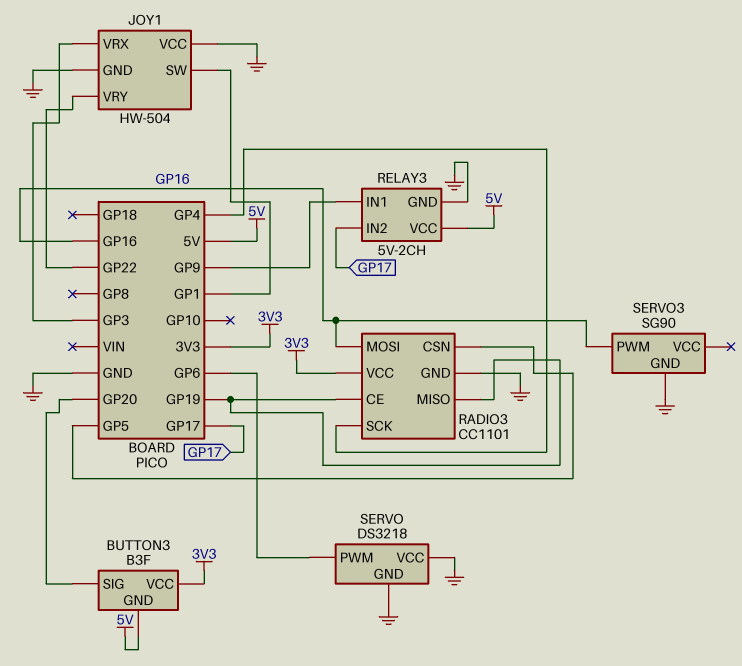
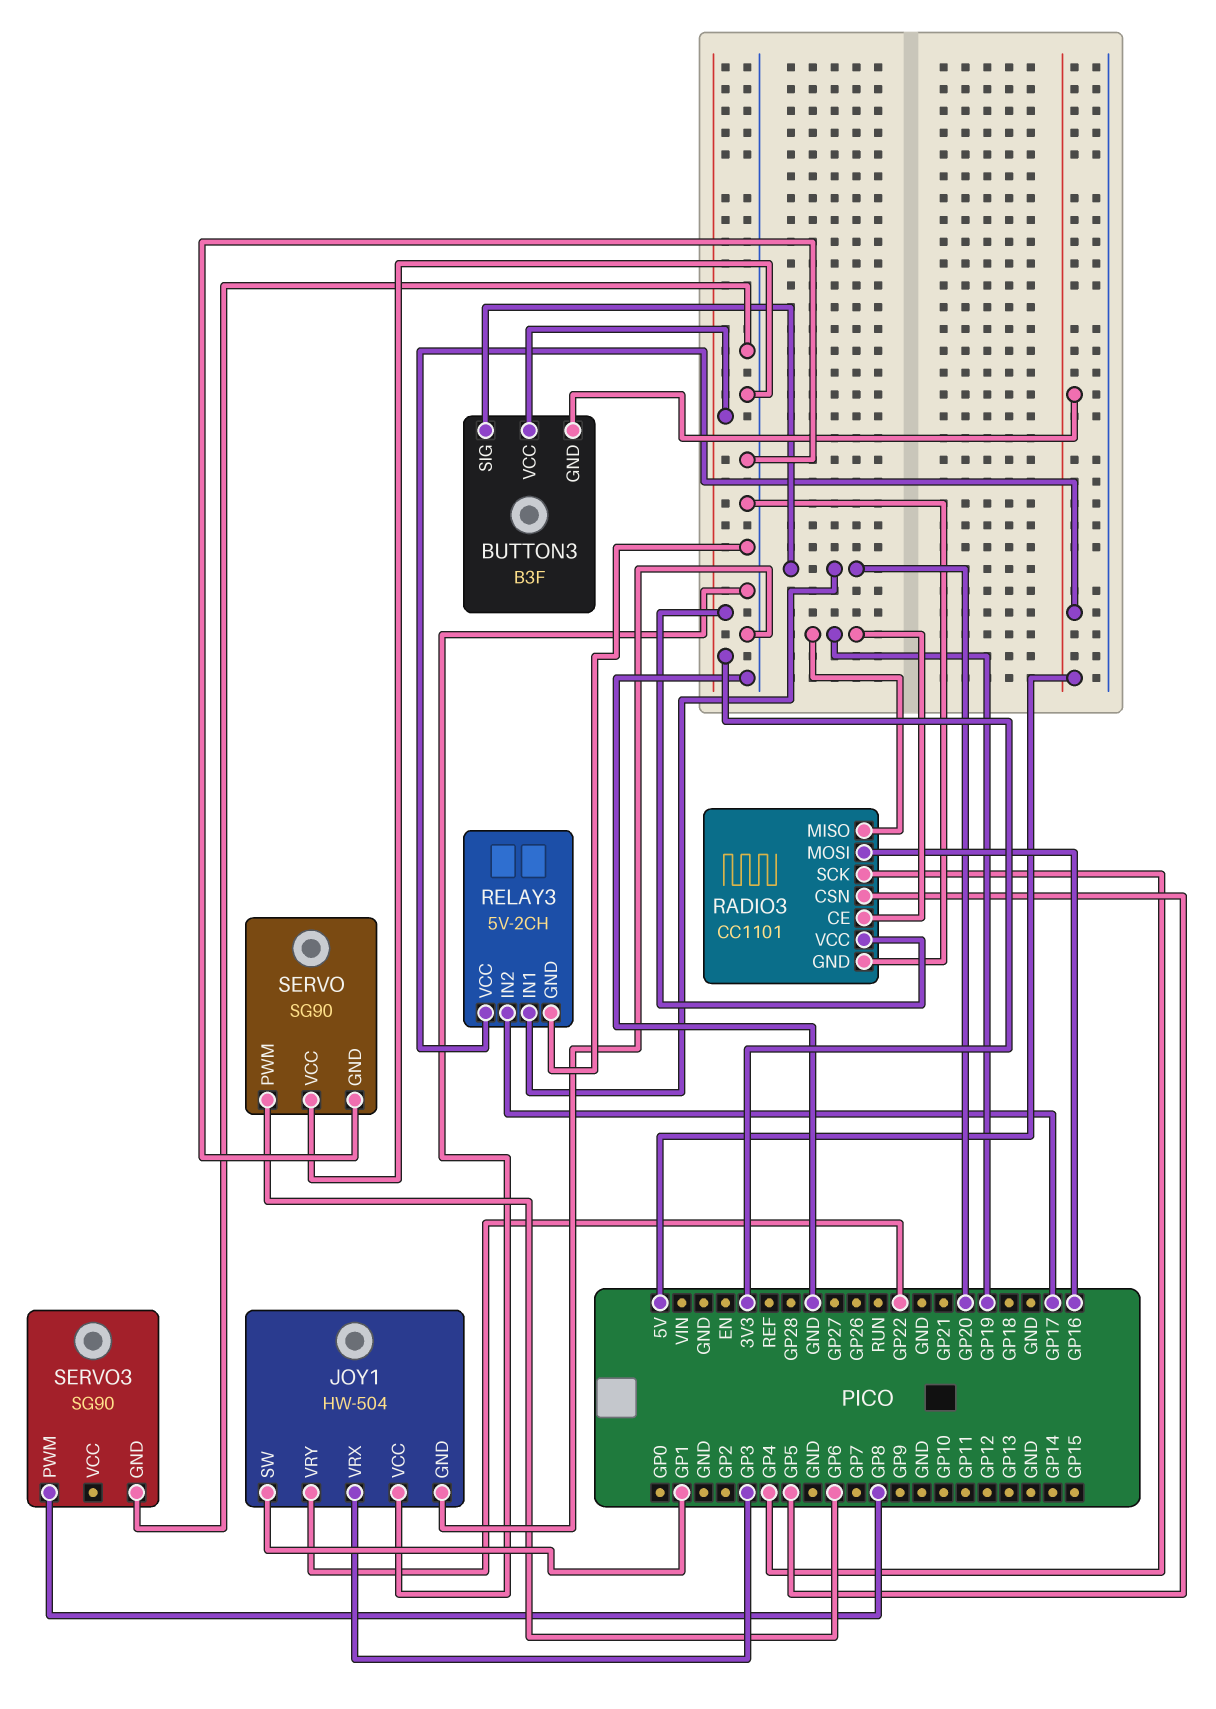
RELAY3 pin IN1: GP9 -> GP20
SERVO: DS3218 -> SG90
SERVO3 pin PWM: GP16 -> GP8

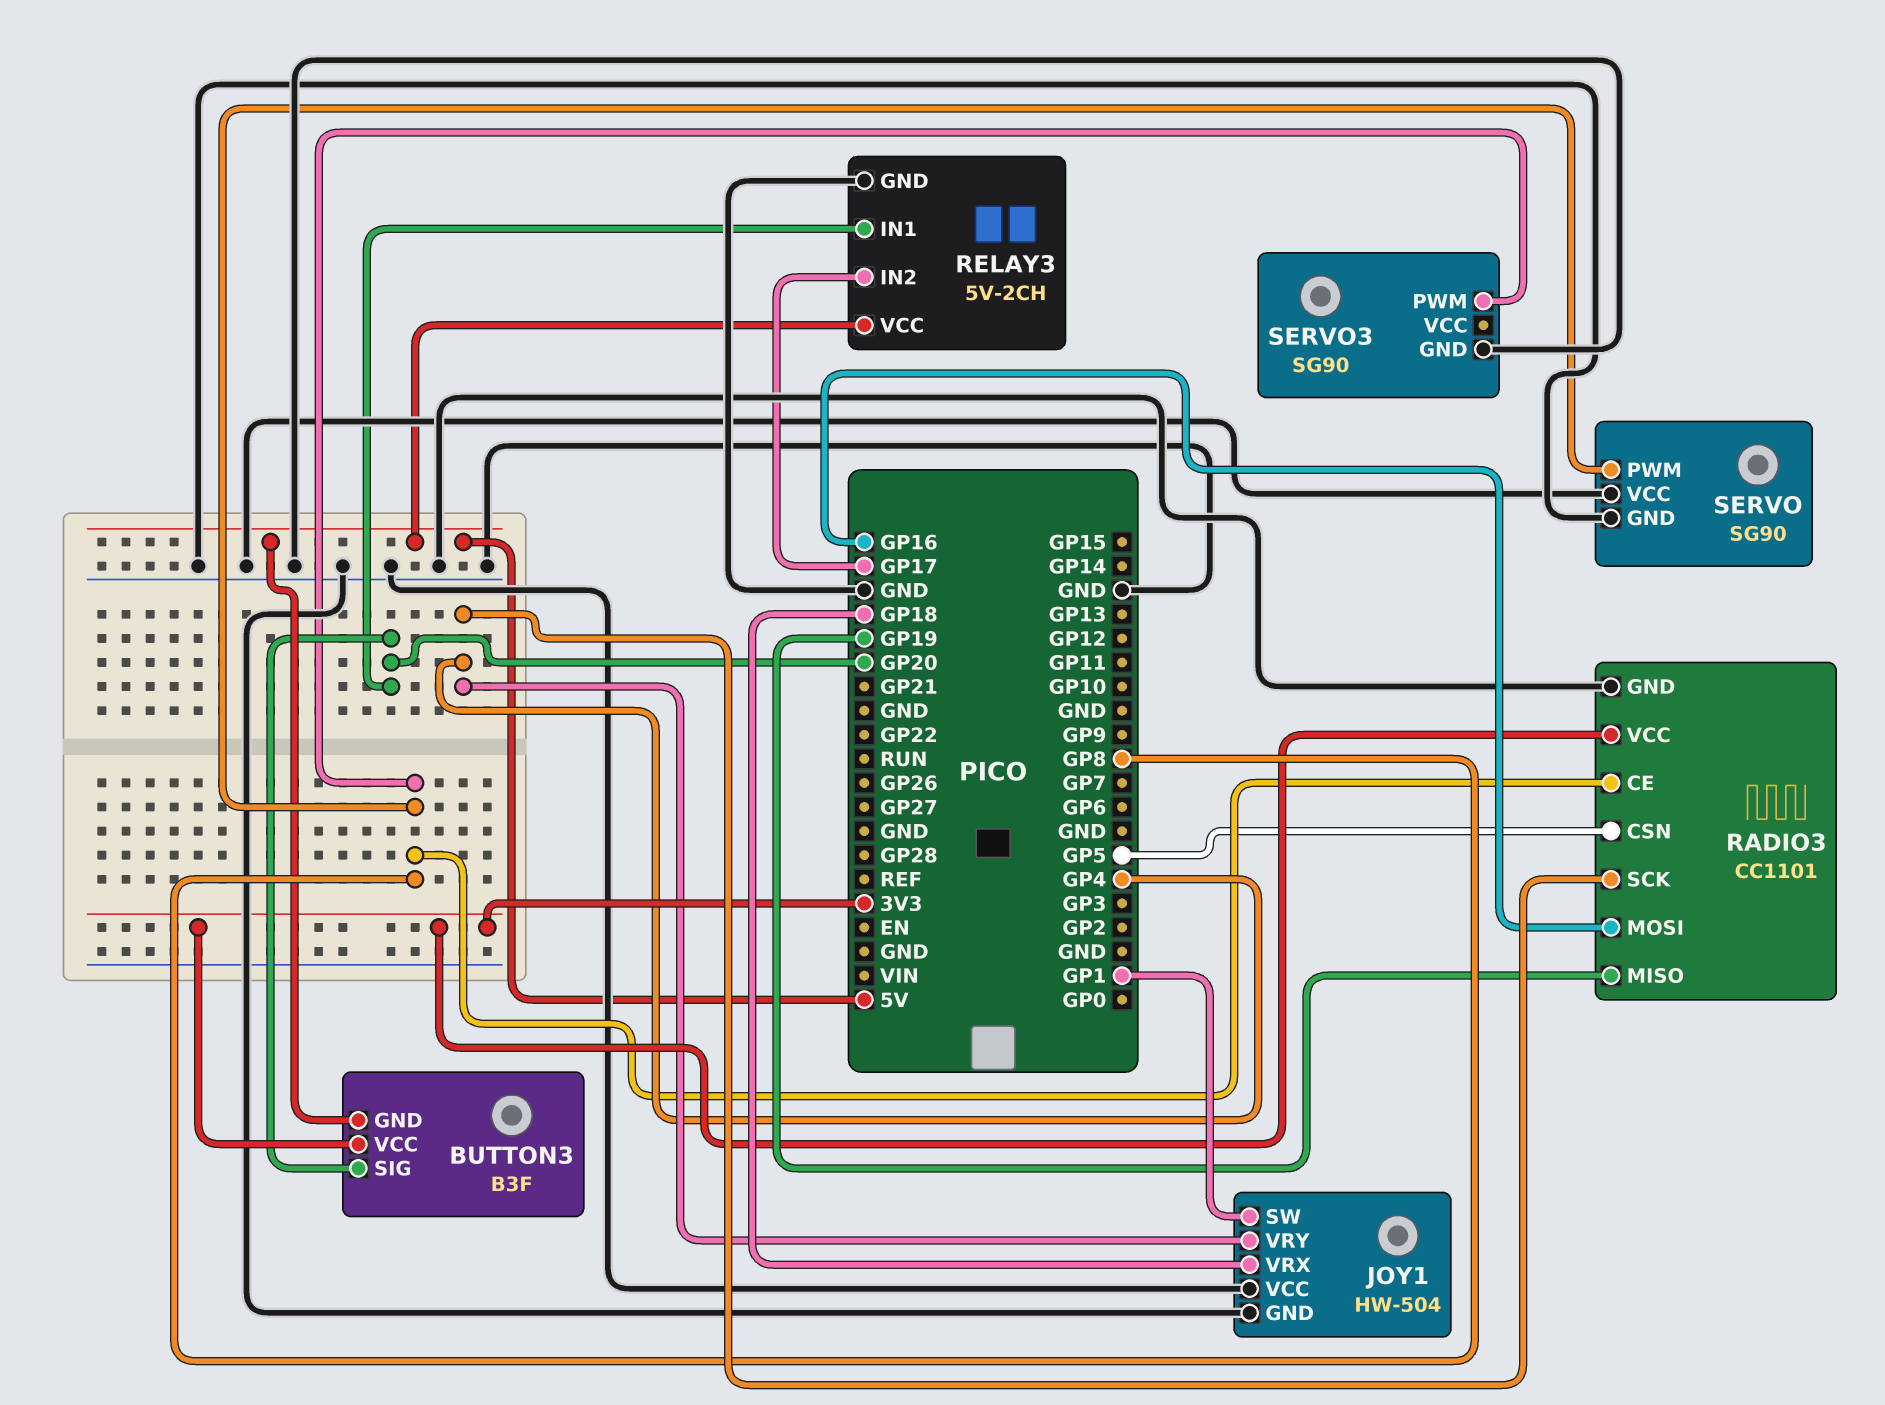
JOY1 pin VRX: GP3 -> GP18
JOY1 pin VRY: GP22 -> GP4
RADIO3 pin CE: GP19 -> GP8
SERVO pin PWM: GP6 -> GP8

